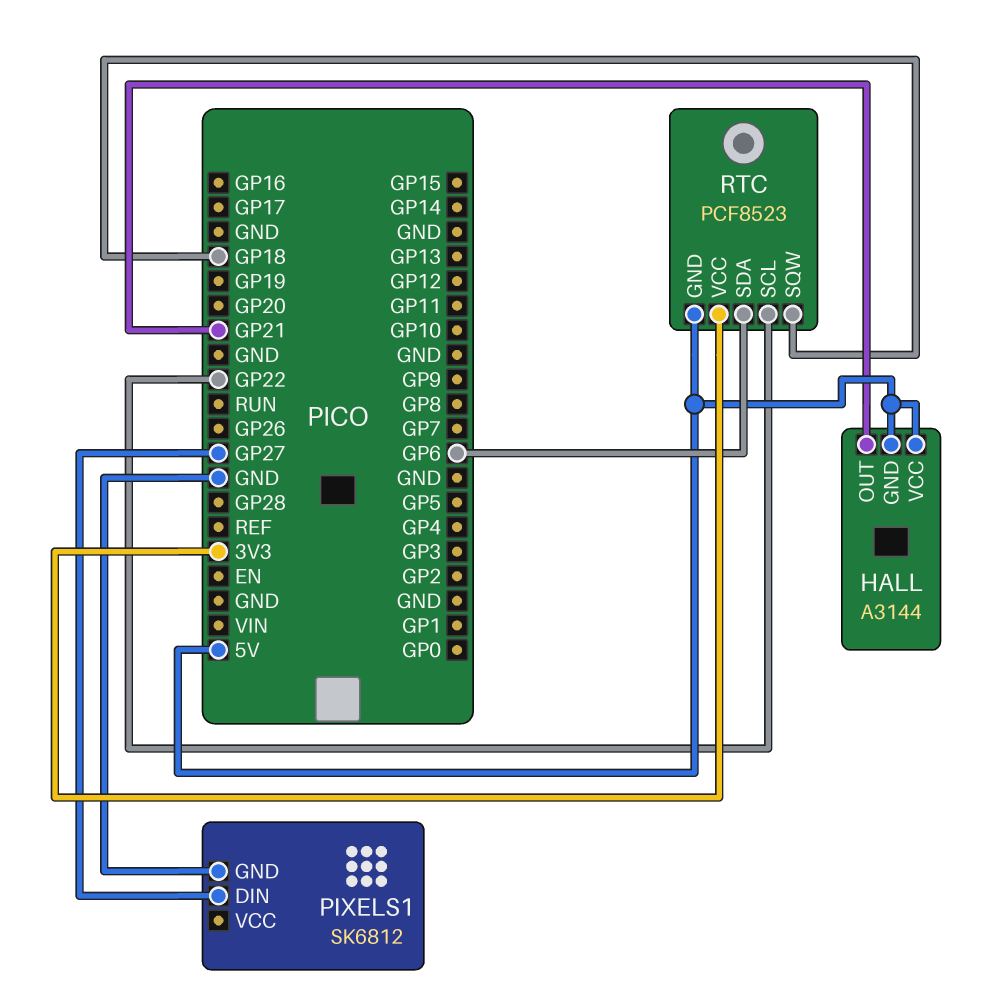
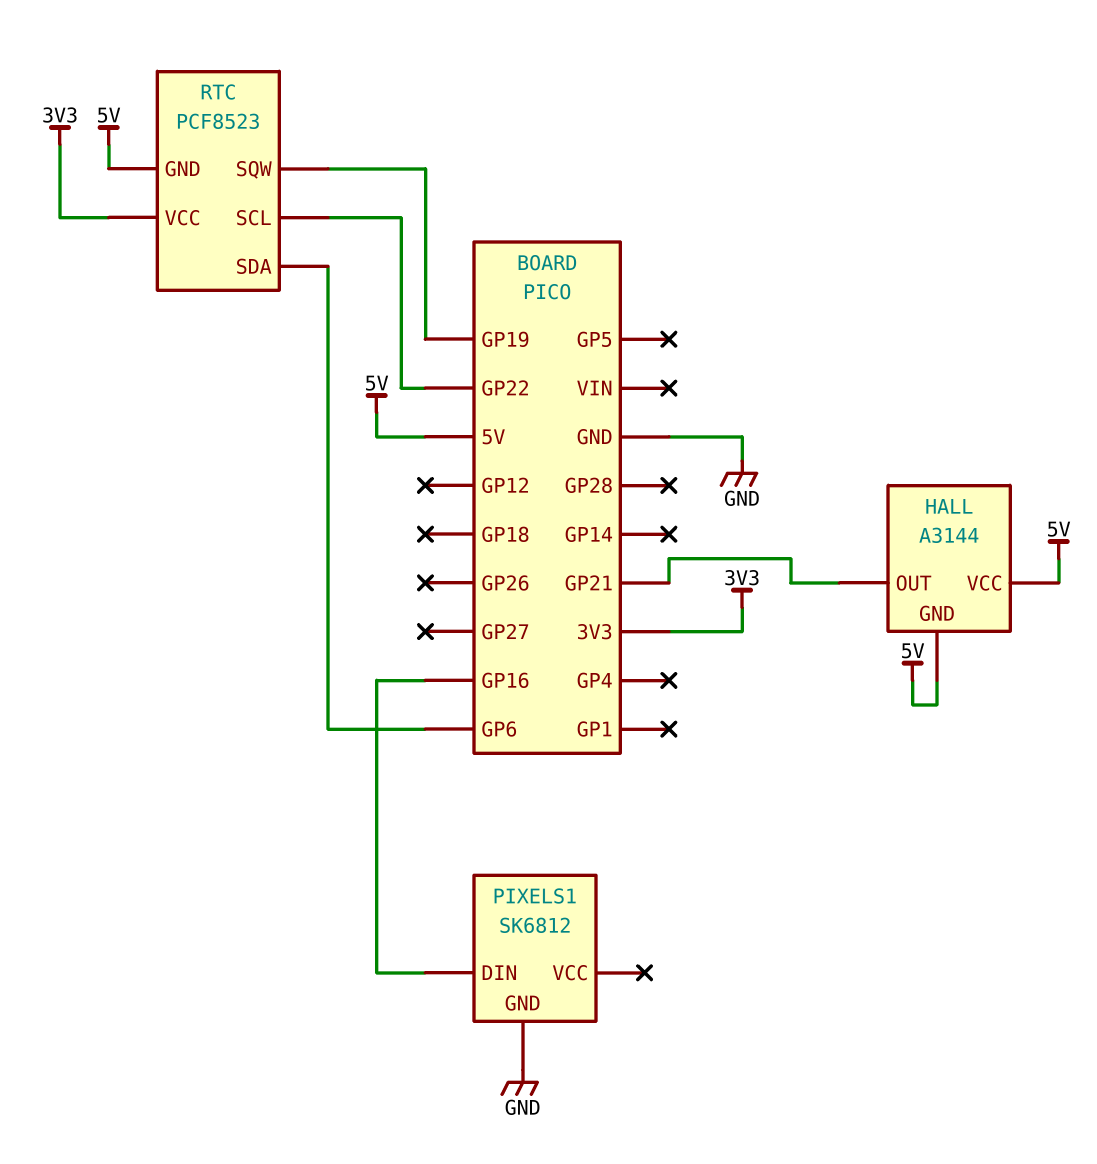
PIXELS1 pin DIN: GP27 -> GP16
RTC pin SQW: GP18 -> GP19

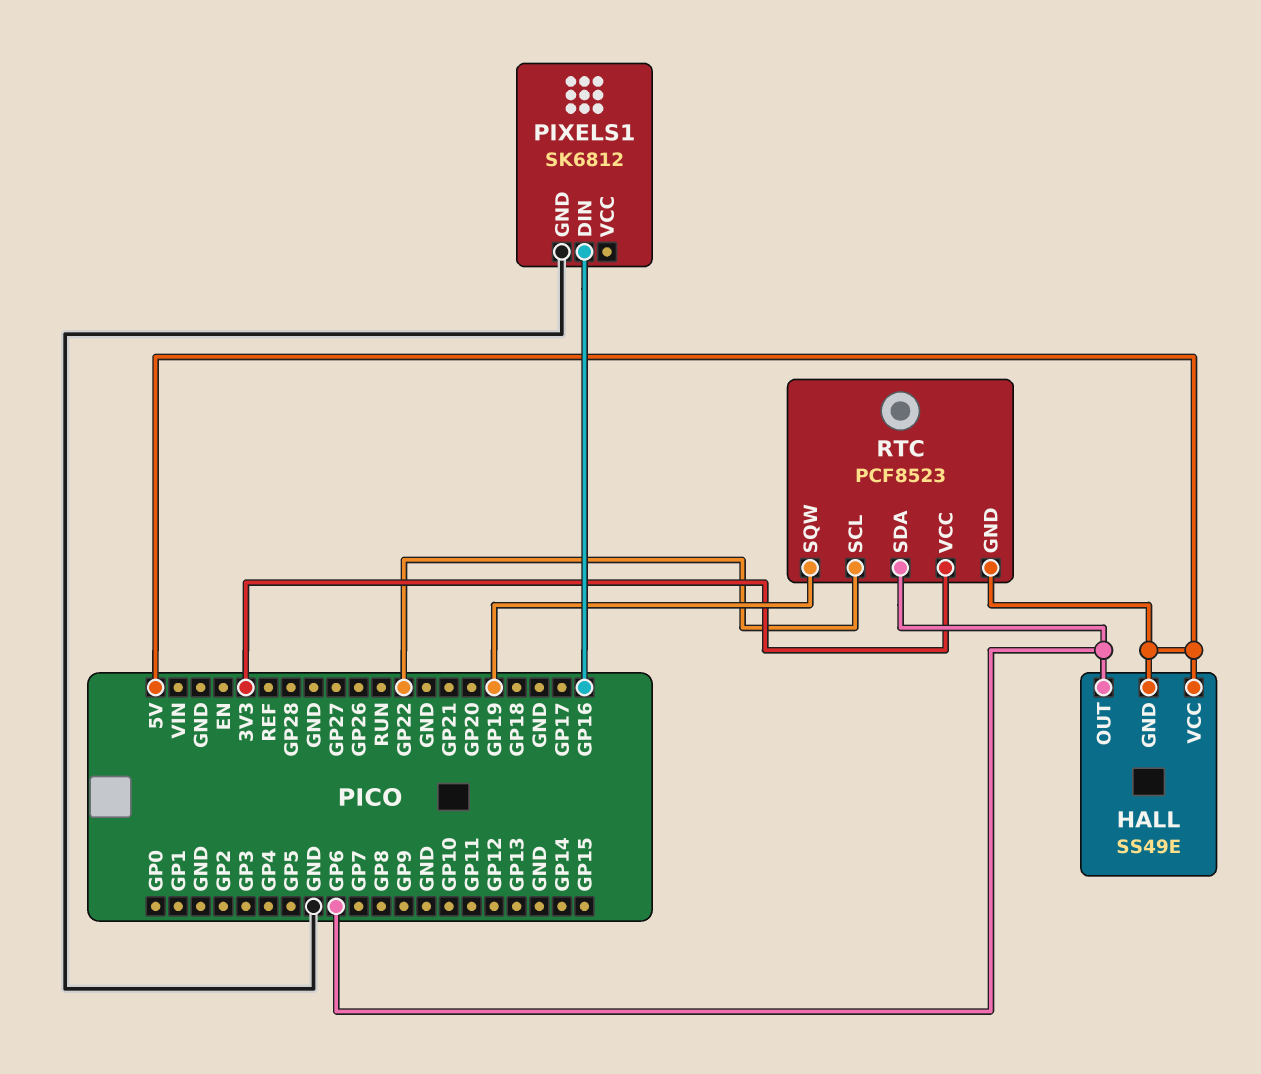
HALL: A3144 -> SS49E
HALL pin OUT: GP21 -> GP6

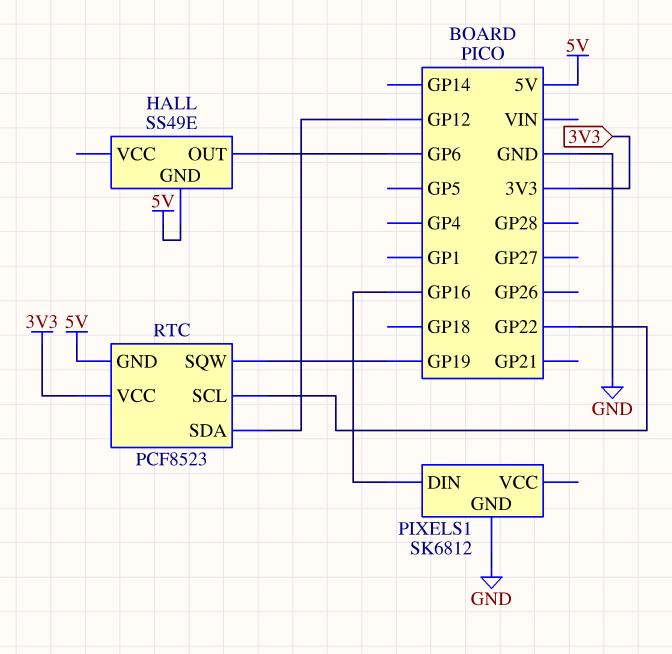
HALL pin VCC: 5V -> none
RTC pin SDA: GP6 -> GP12

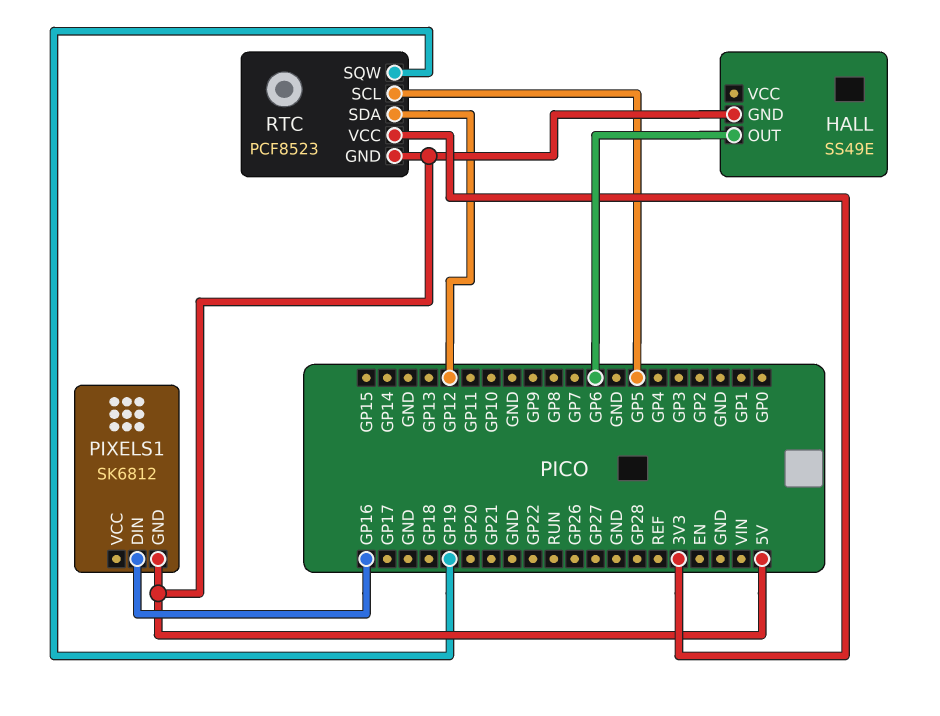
PIXELS1 pin GND: GND -> 5V
RTC pin SCL: GP22 -> GP5

